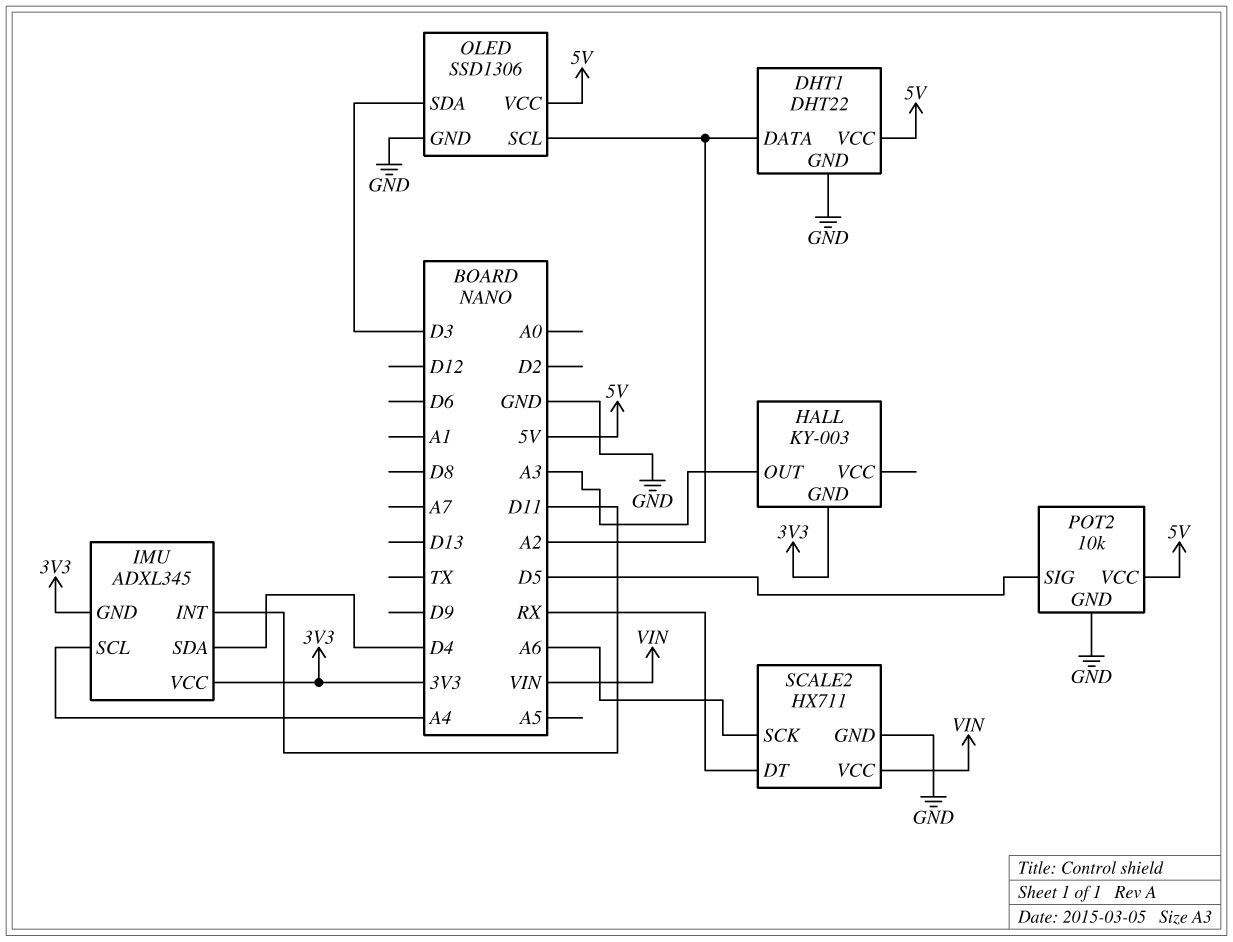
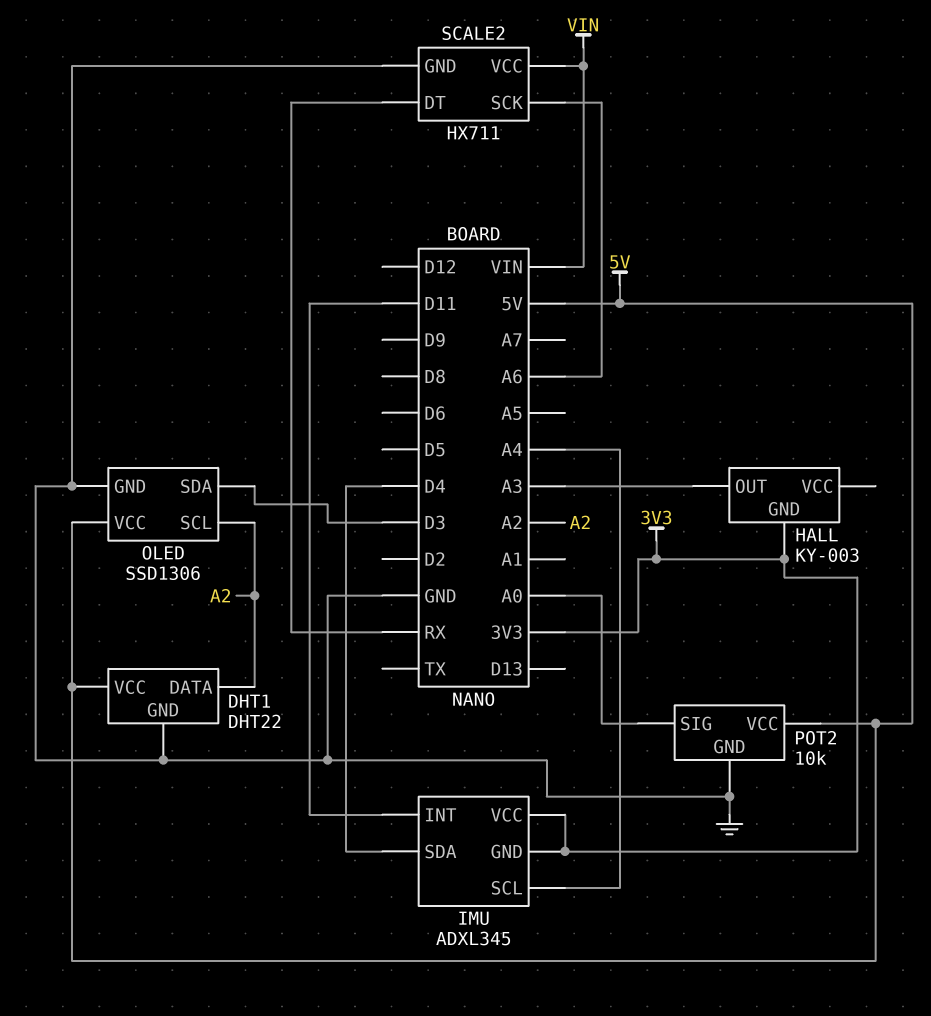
POT2 pin SIG: D5 -> A0

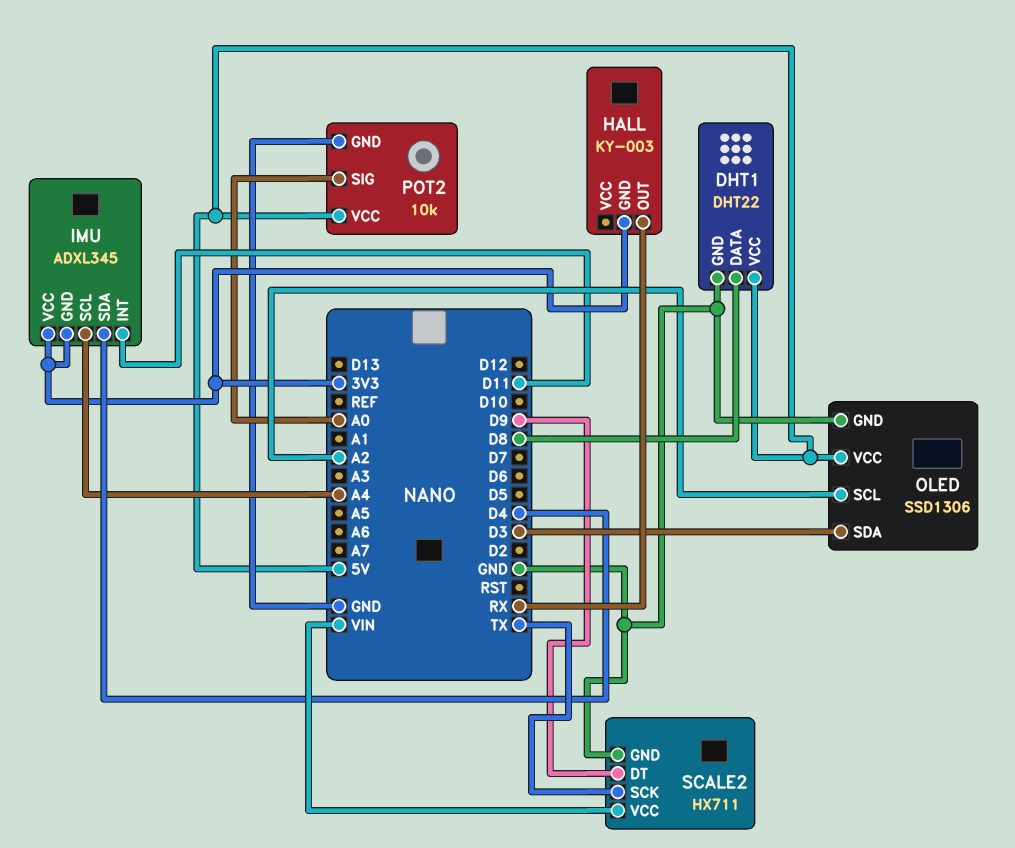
DHT1 pin DATA: A2 -> D8
HALL pin OUT: A3 -> RX
SCALE2 pin DT: RX -> D9
SCALE2 pin SCK: A6 -> TX

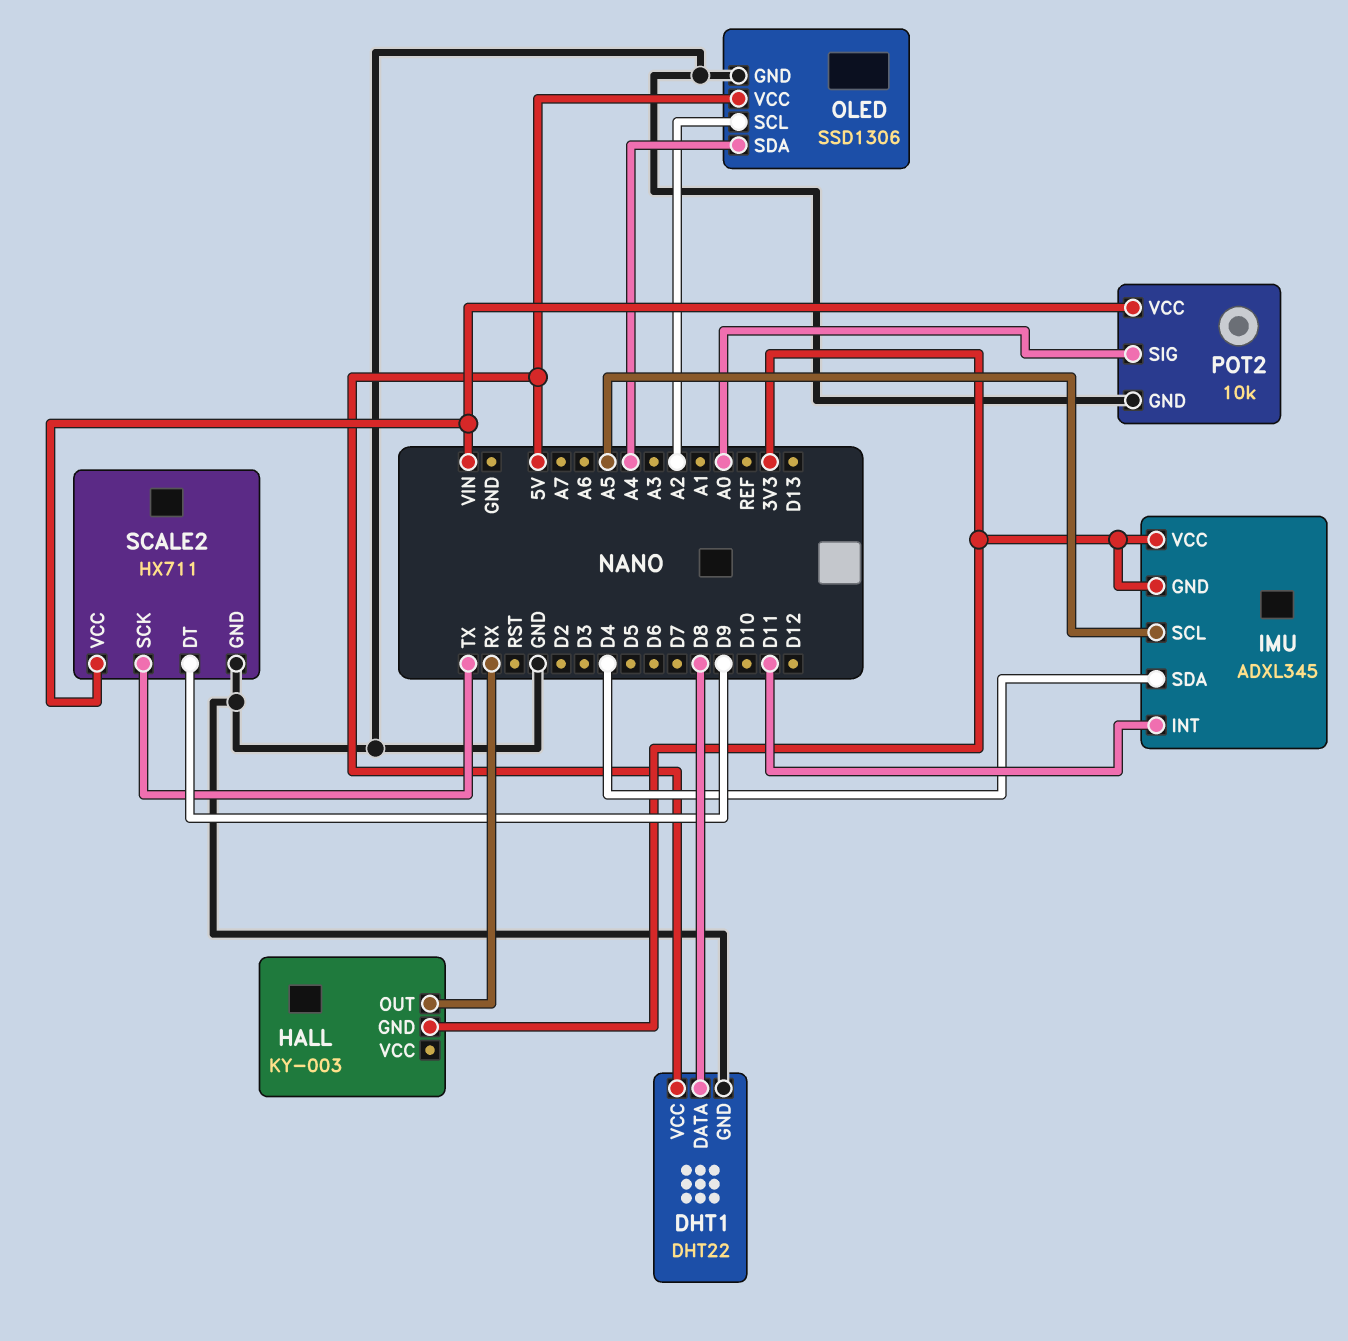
IMU pin SCL: A4 -> A5
OLED pin SDA: D3 -> A4
POT2 pin VCC: 5V -> VIN

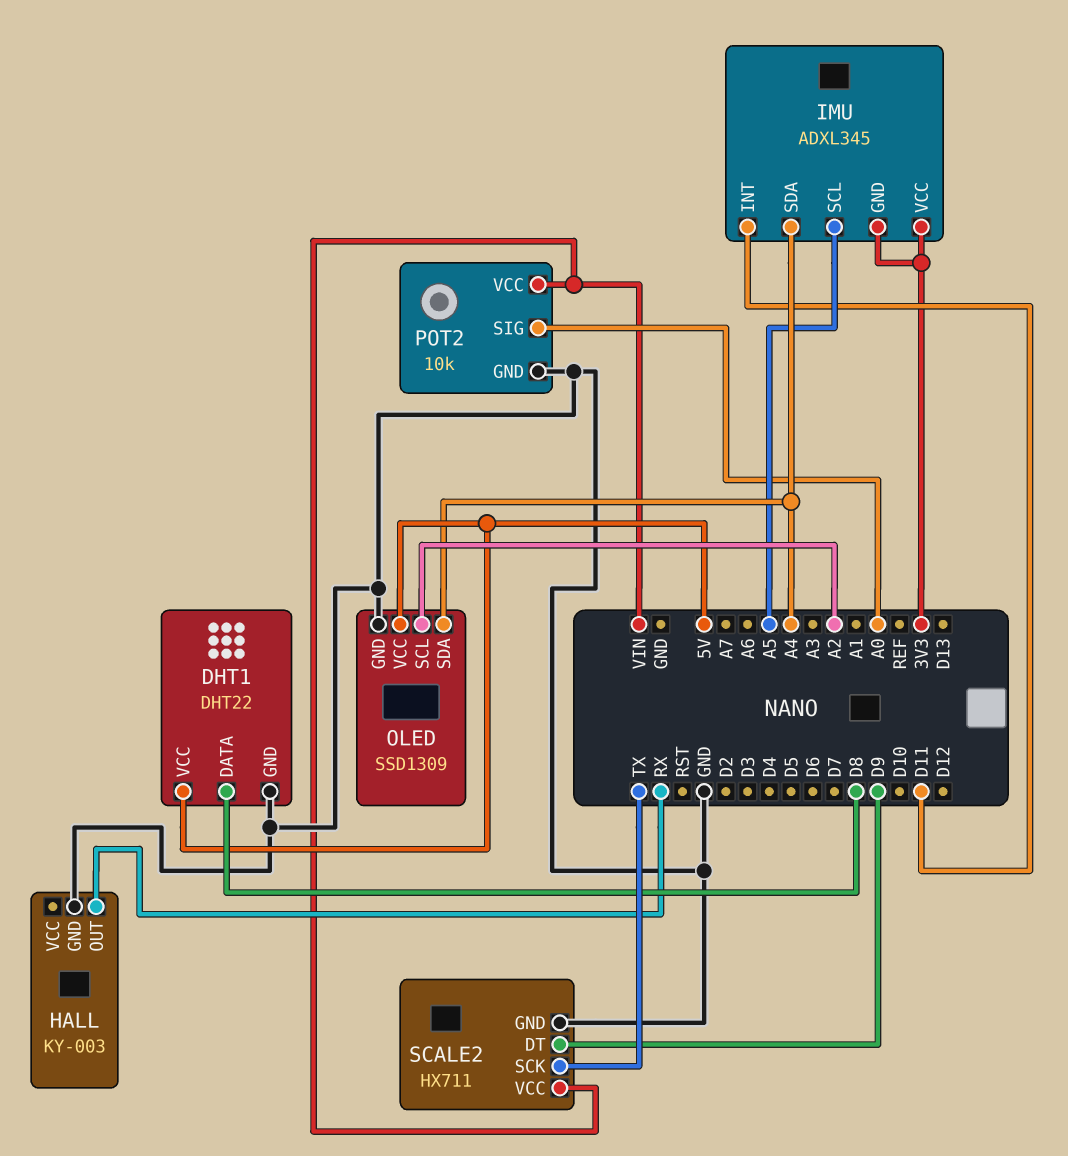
HALL pin GND: 3V3 -> GND
IMU pin SDA: D4 -> A4
OLED: SSD1306 -> SSD1309

